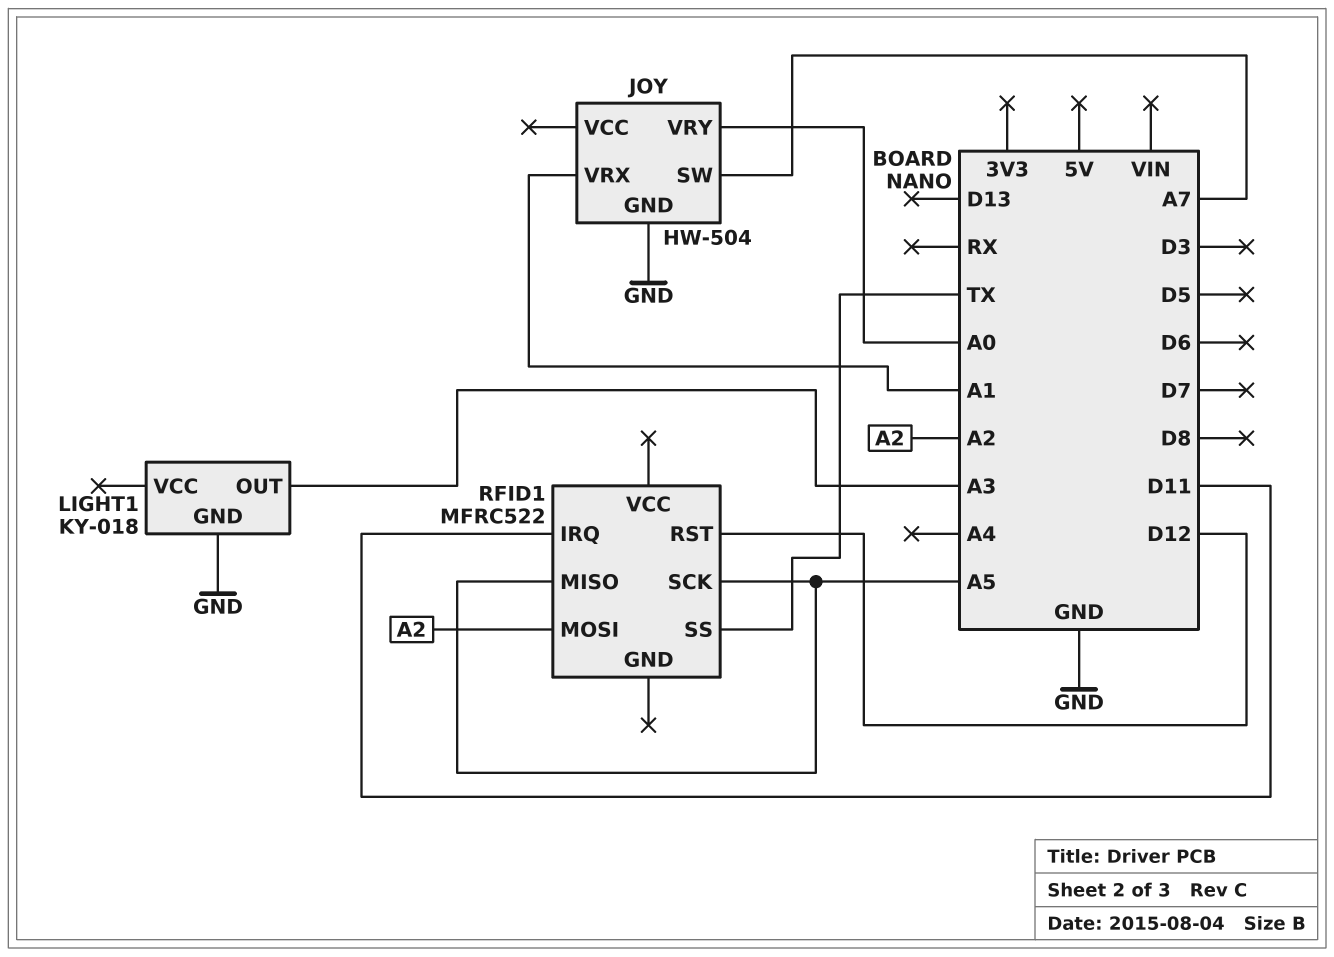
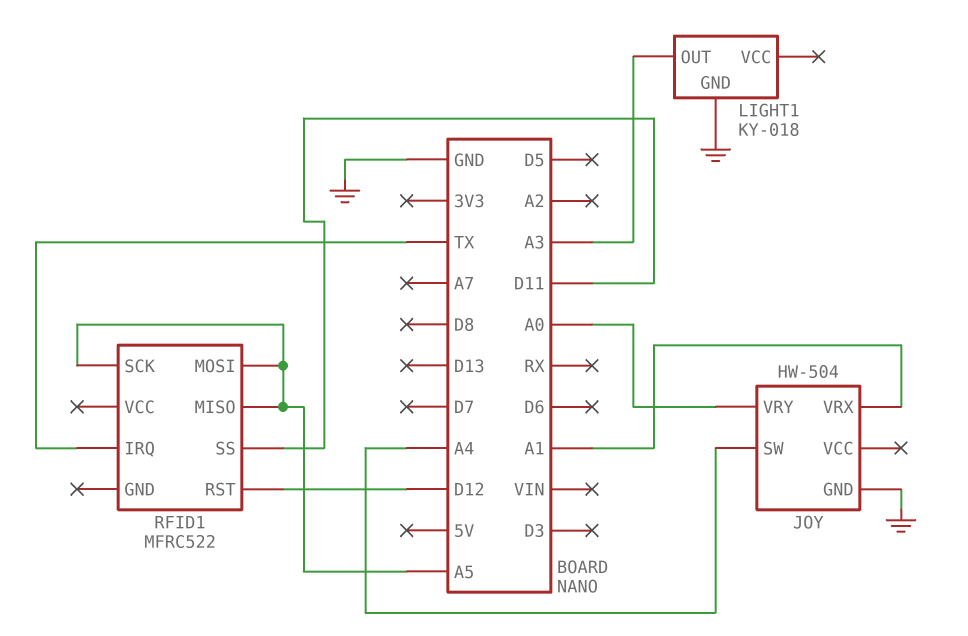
JOY pin SW: A7 -> A4
RFID1 pin IRQ: D11 -> TX
RFID1 pin MOSI: A2 -> A5
RFID1 pin SS: TX -> D11

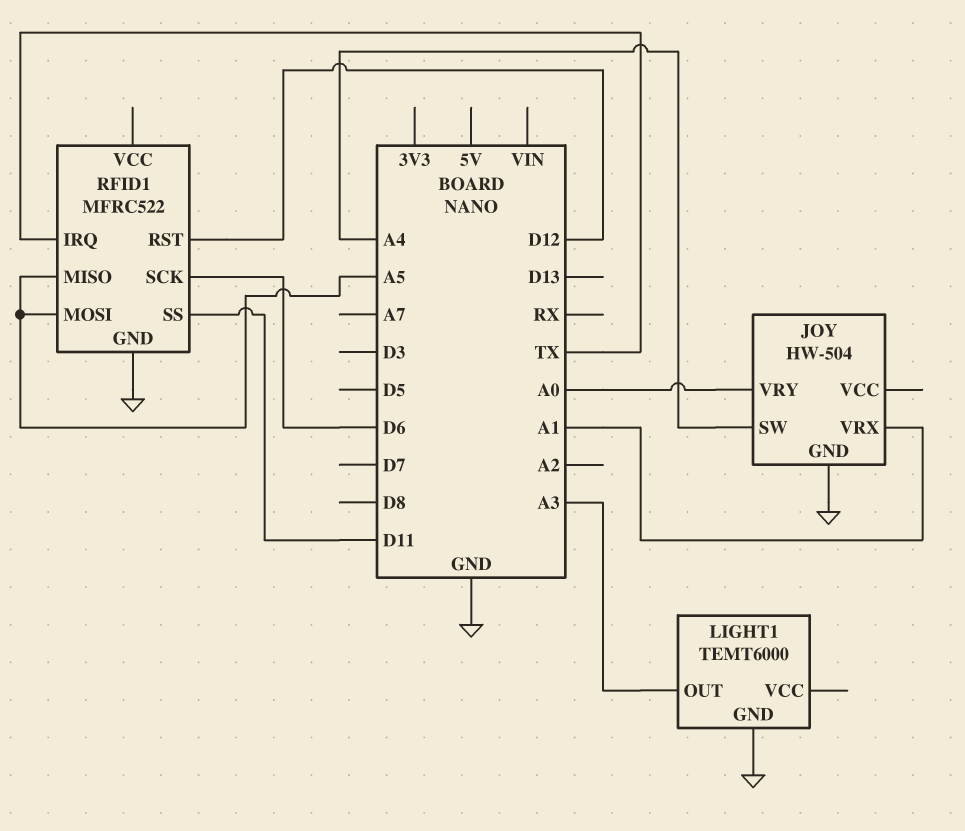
LIGHT1: KY-018 -> TEMT6000
RFID1 pin GND: none -> GND
RFID1 pin SCK: A5 -> D6

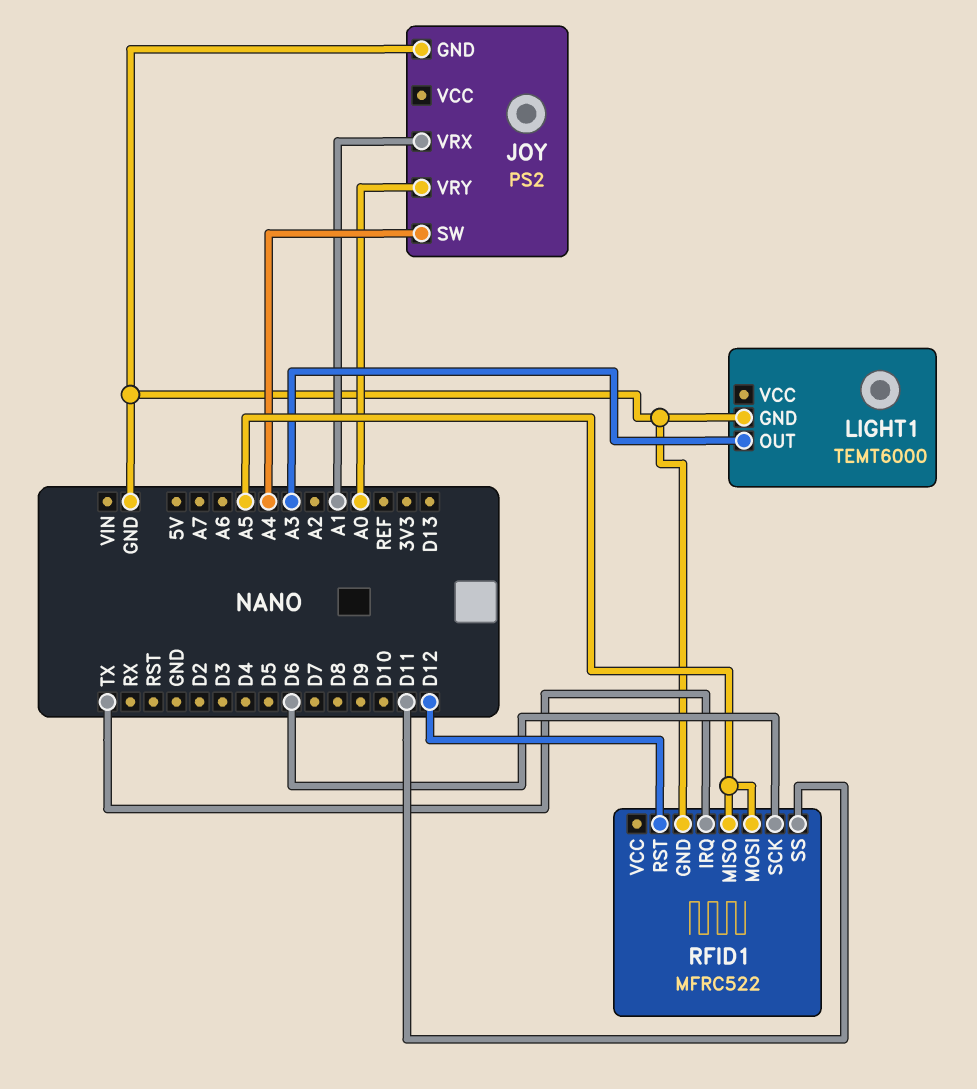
JOY: HW-504 -> PS2

